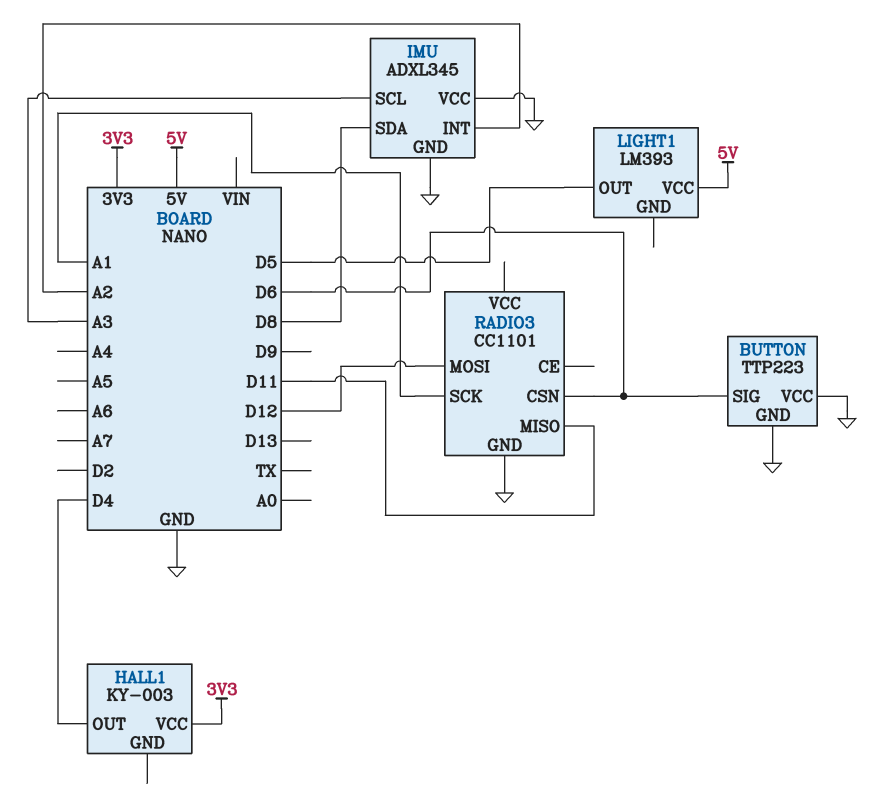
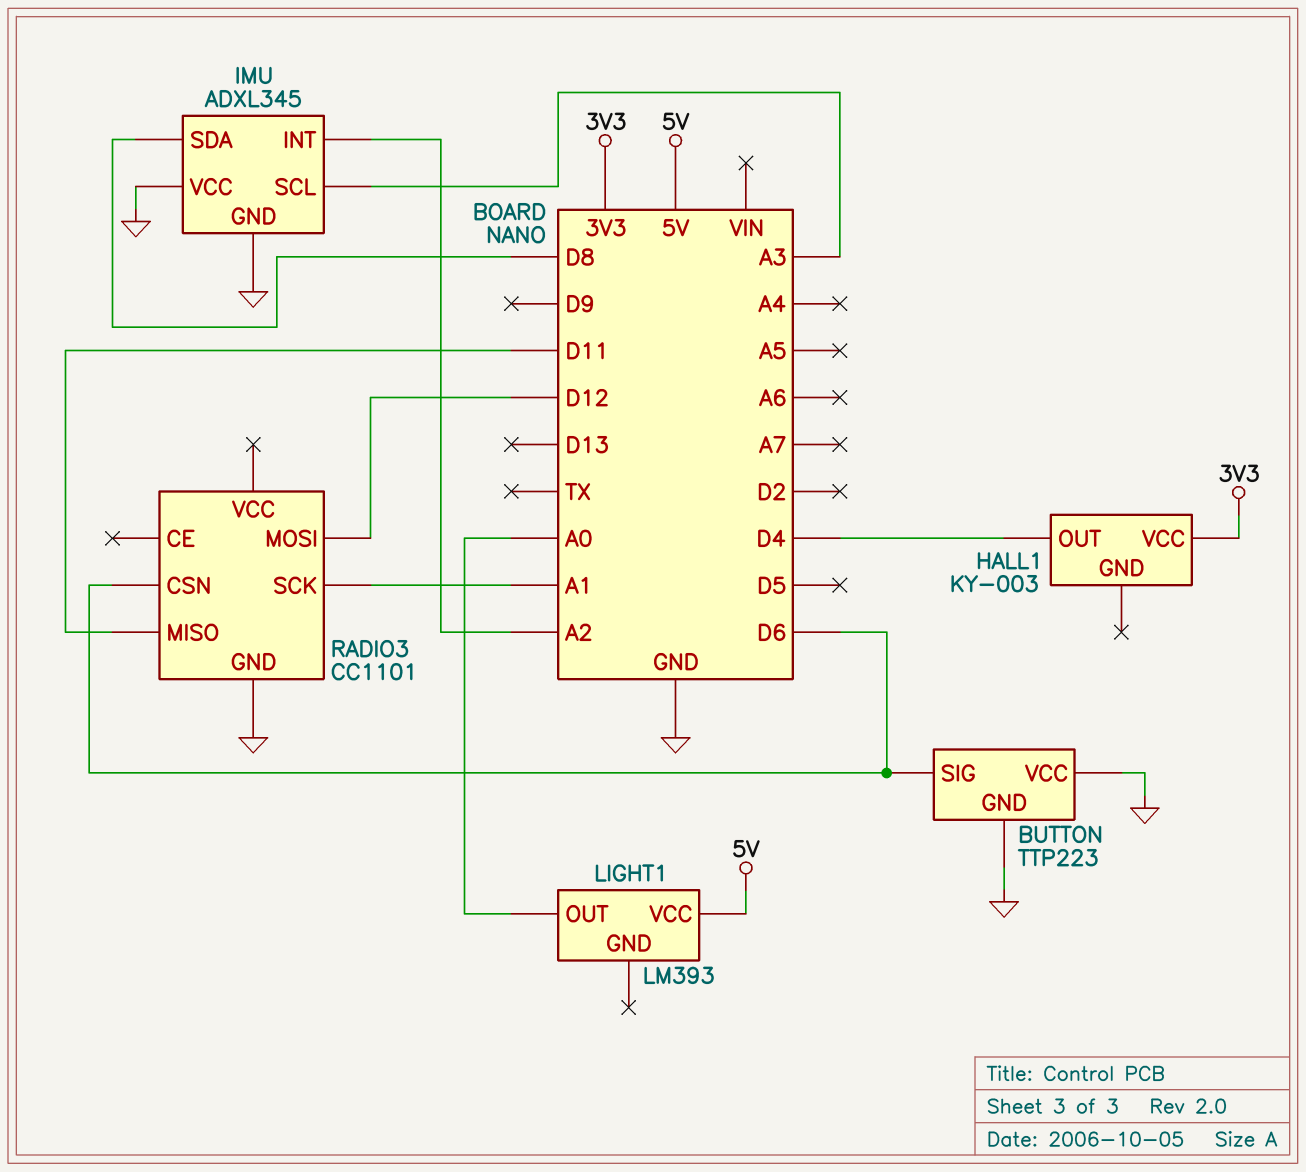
LIGHT1 pin OUT: D5 -> A0

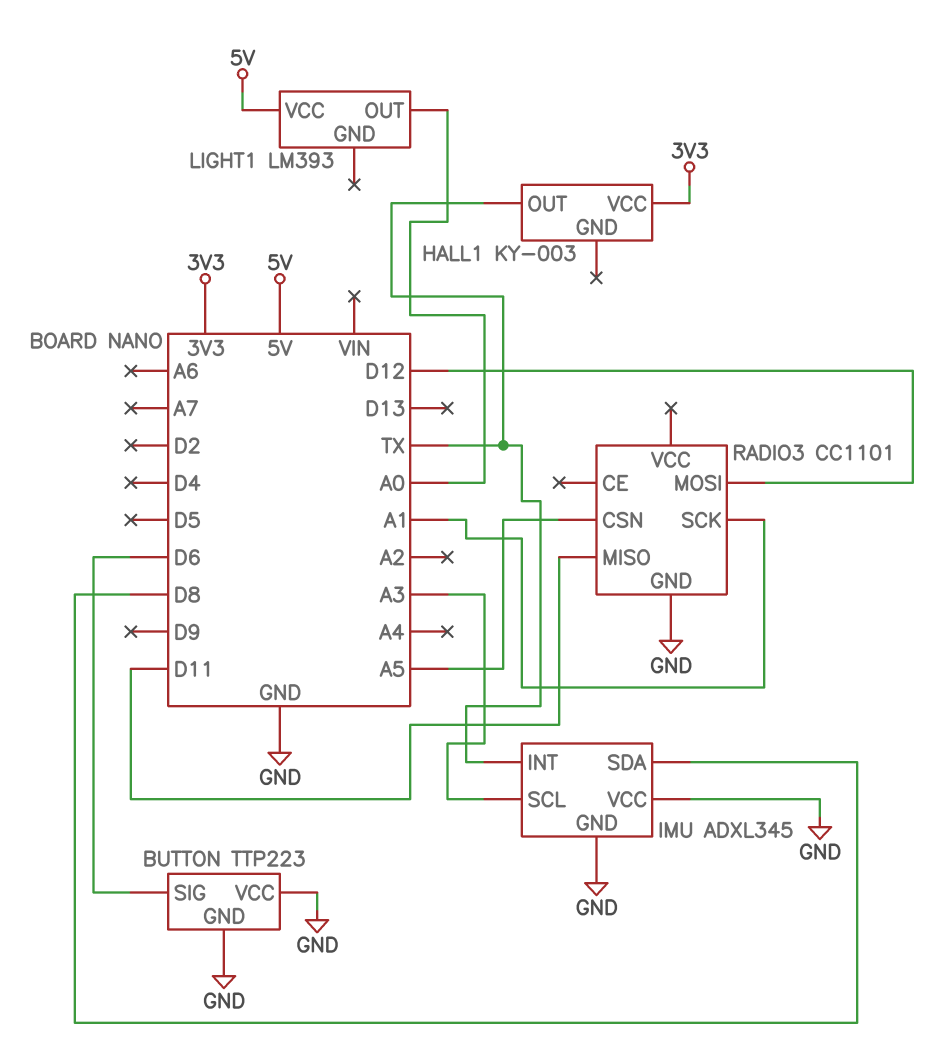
HALL1 pin OUT: D4 -> TX
IMU pin INT: A2 -> TX
RADIO3 pin CSN: D6 -> A5

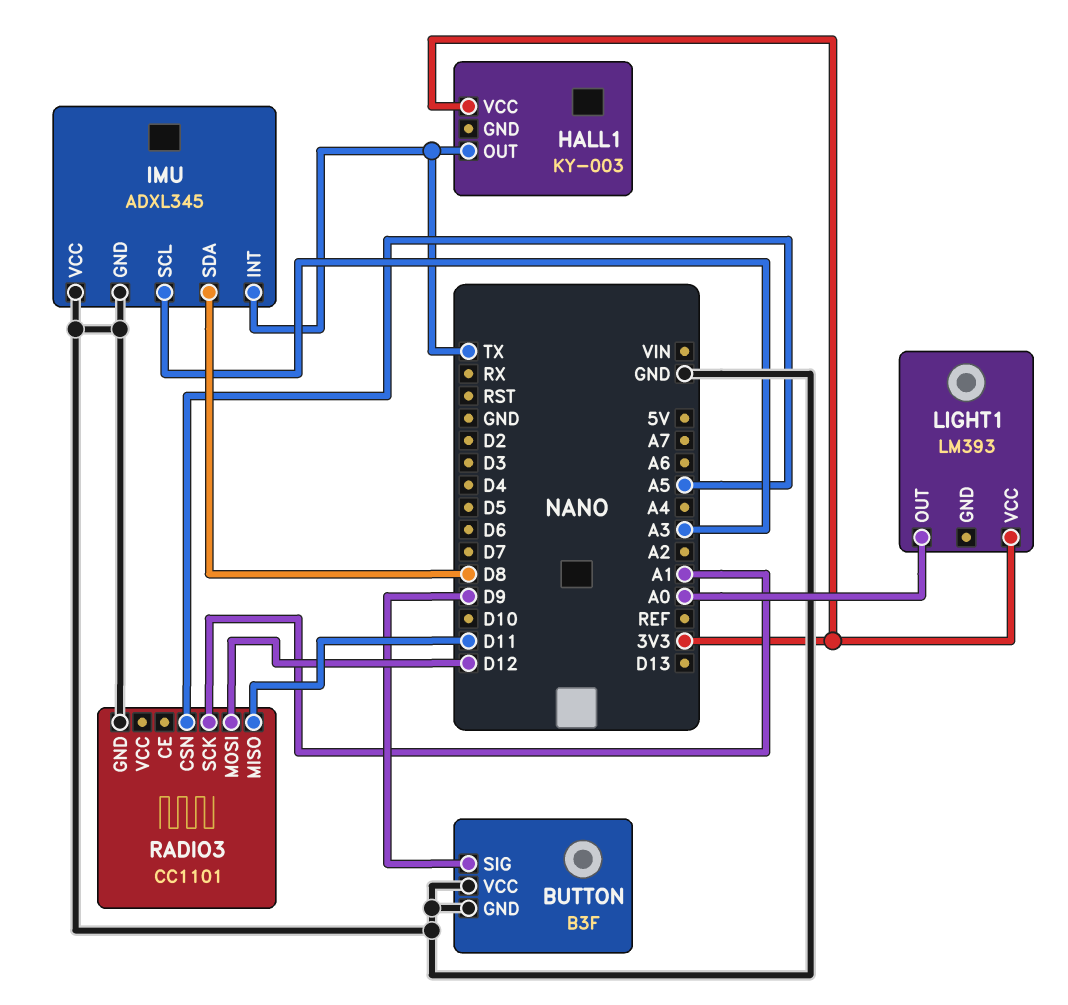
BUTTON: TTP223 -> B3F
BUTTON pin SIG: D6 -> D9
LIGHT1 pin VCC: 5V -> 3V3

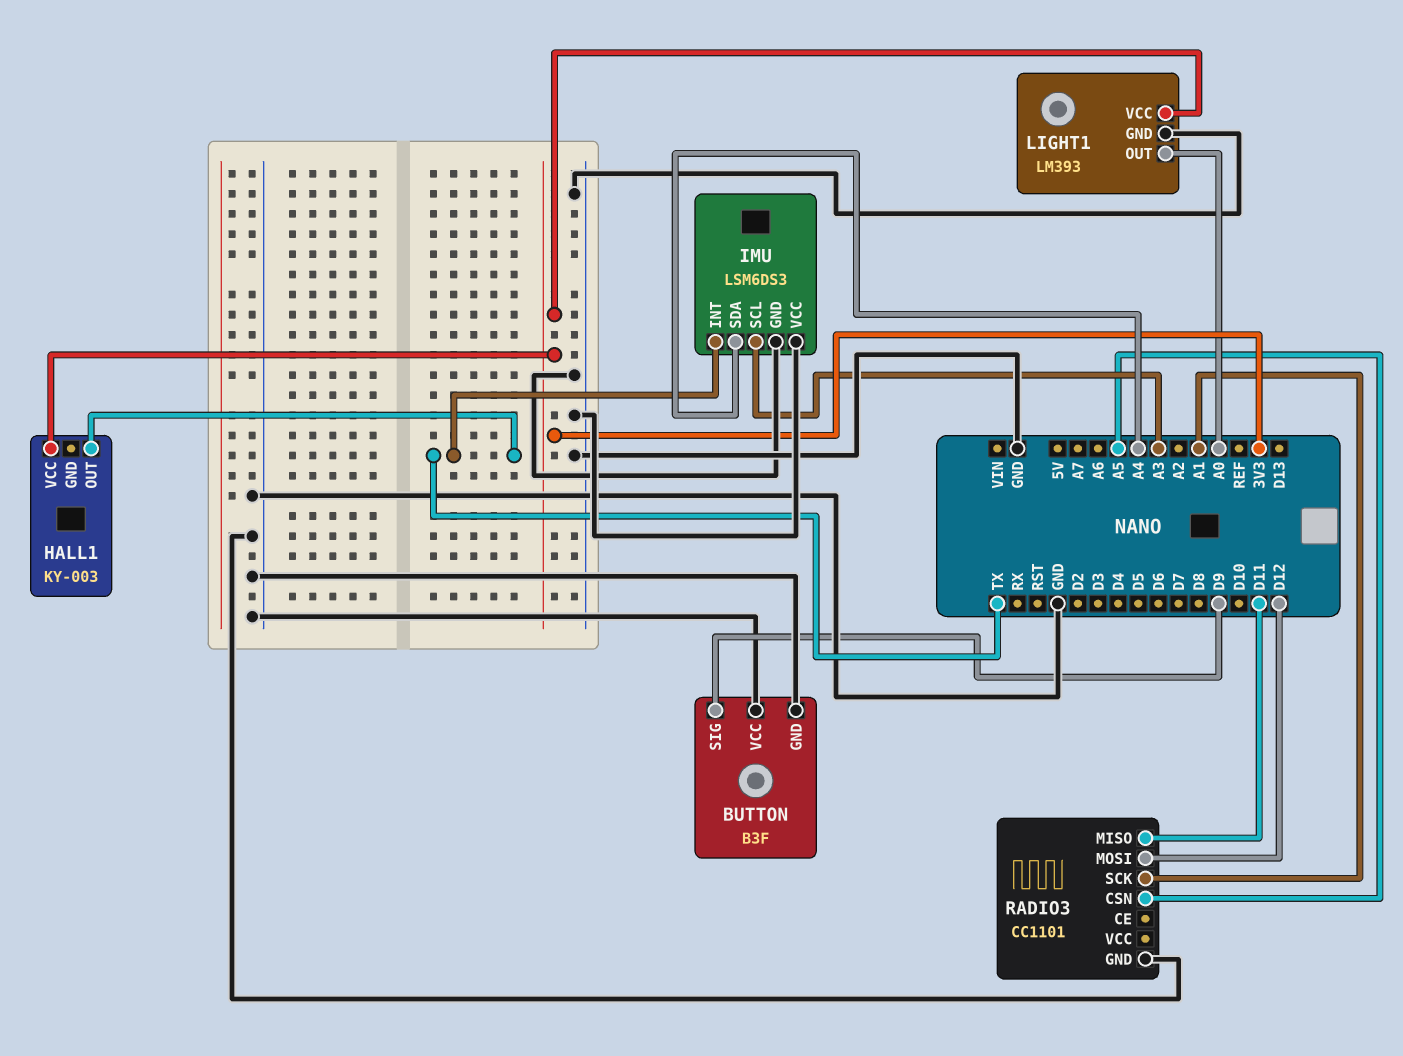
IMU: ADXL345 -> LSM6DS3
IMU pin SDA: D8 -> A4
LIGHT1 pin GND: none -> GND

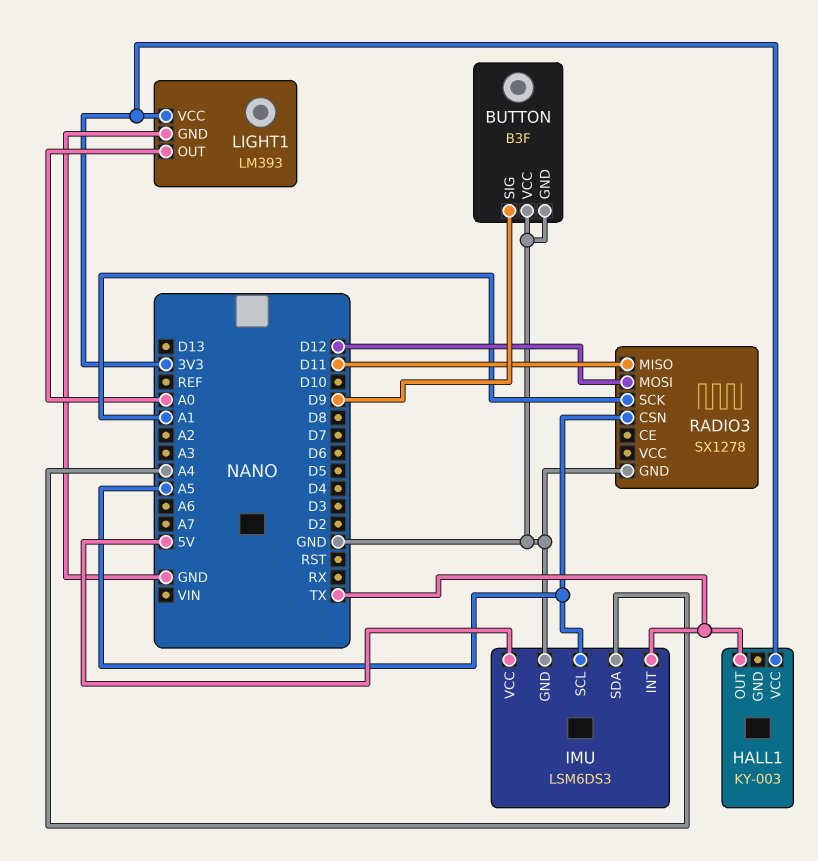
IMU pin SCL: A3 -> A5
IMU pin VCC: GND -> 5V
RADIO3: CC1101 -> SX1278

